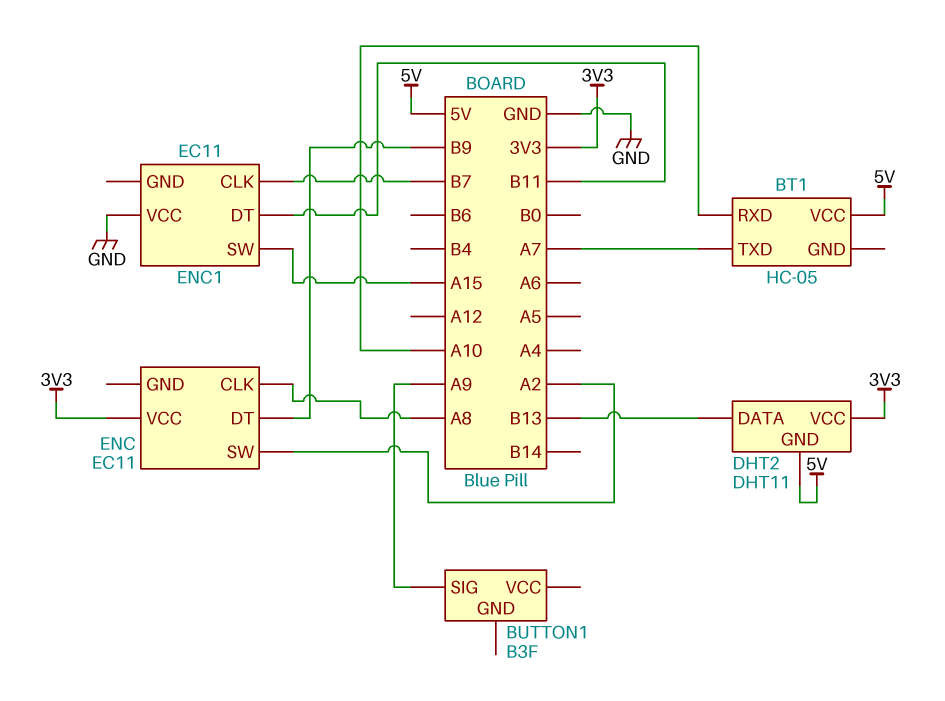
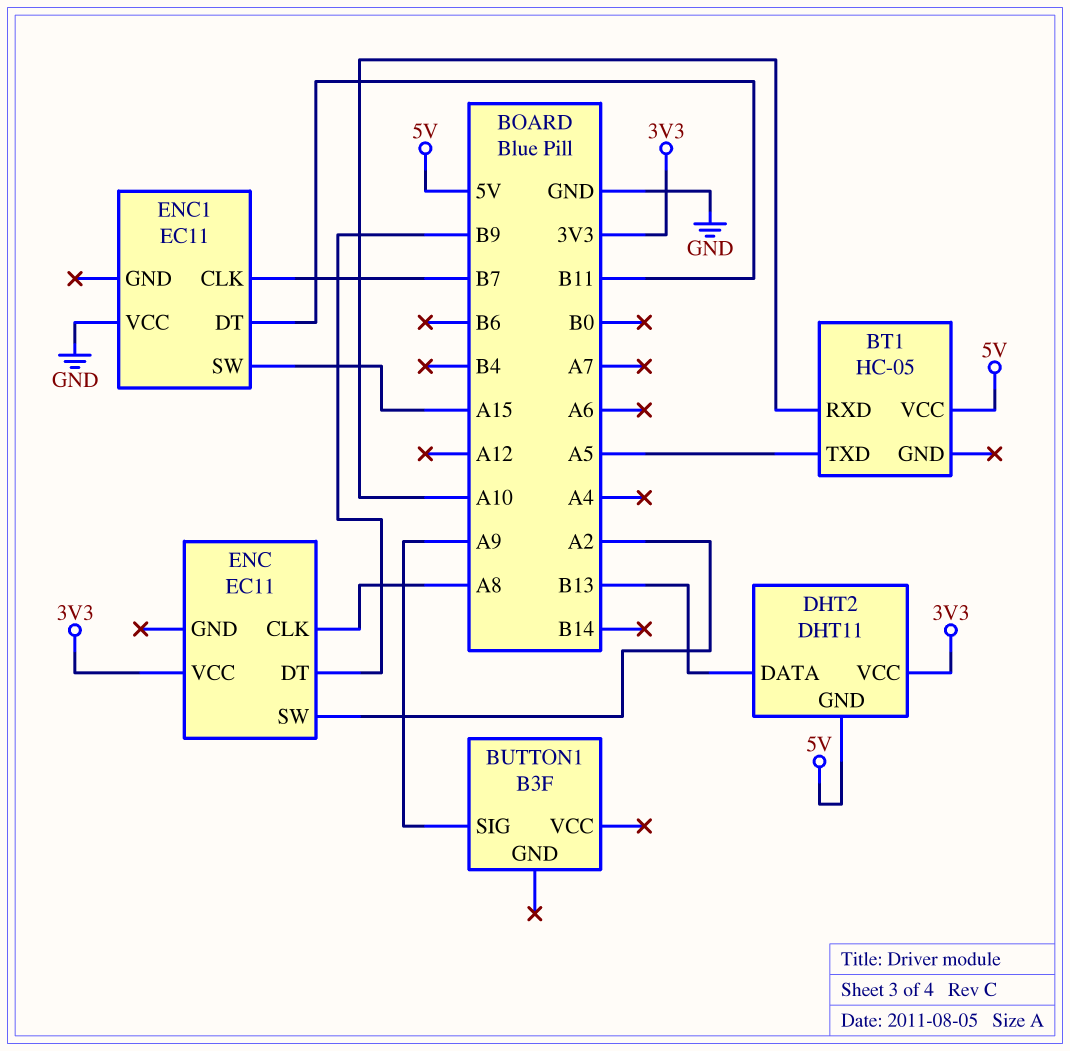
BT1 pin TXD: A7 -> A5

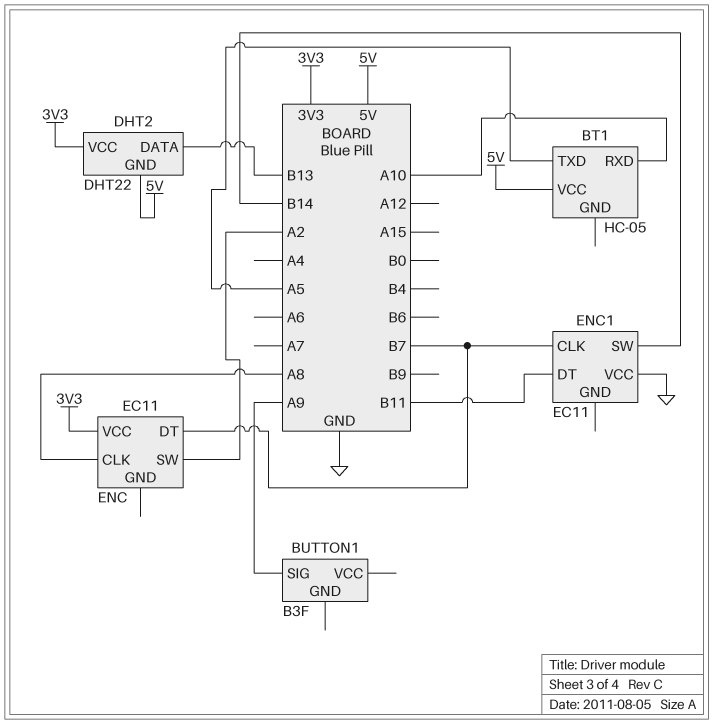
DHT2: DHT11 -> DHT22
ENC pin DT: B9 -> B7
ENC1 pin SW: A15 -> B14

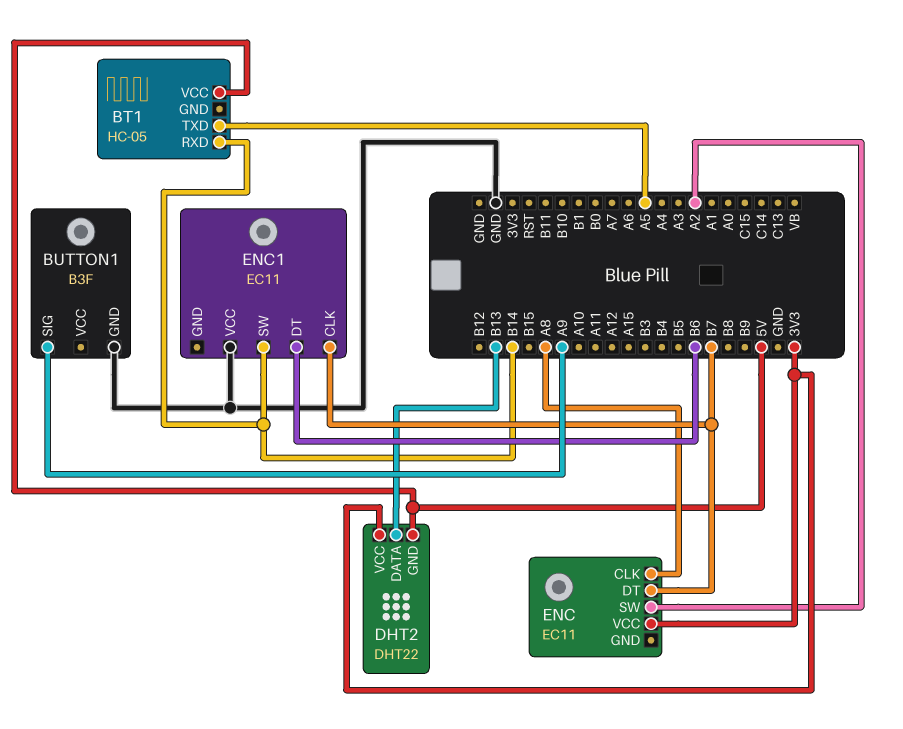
BT1 pin RXD: A10 -> B14
BUTTON1 pin GND: none -> GND
ENC1 pin DT: B11 -> B6

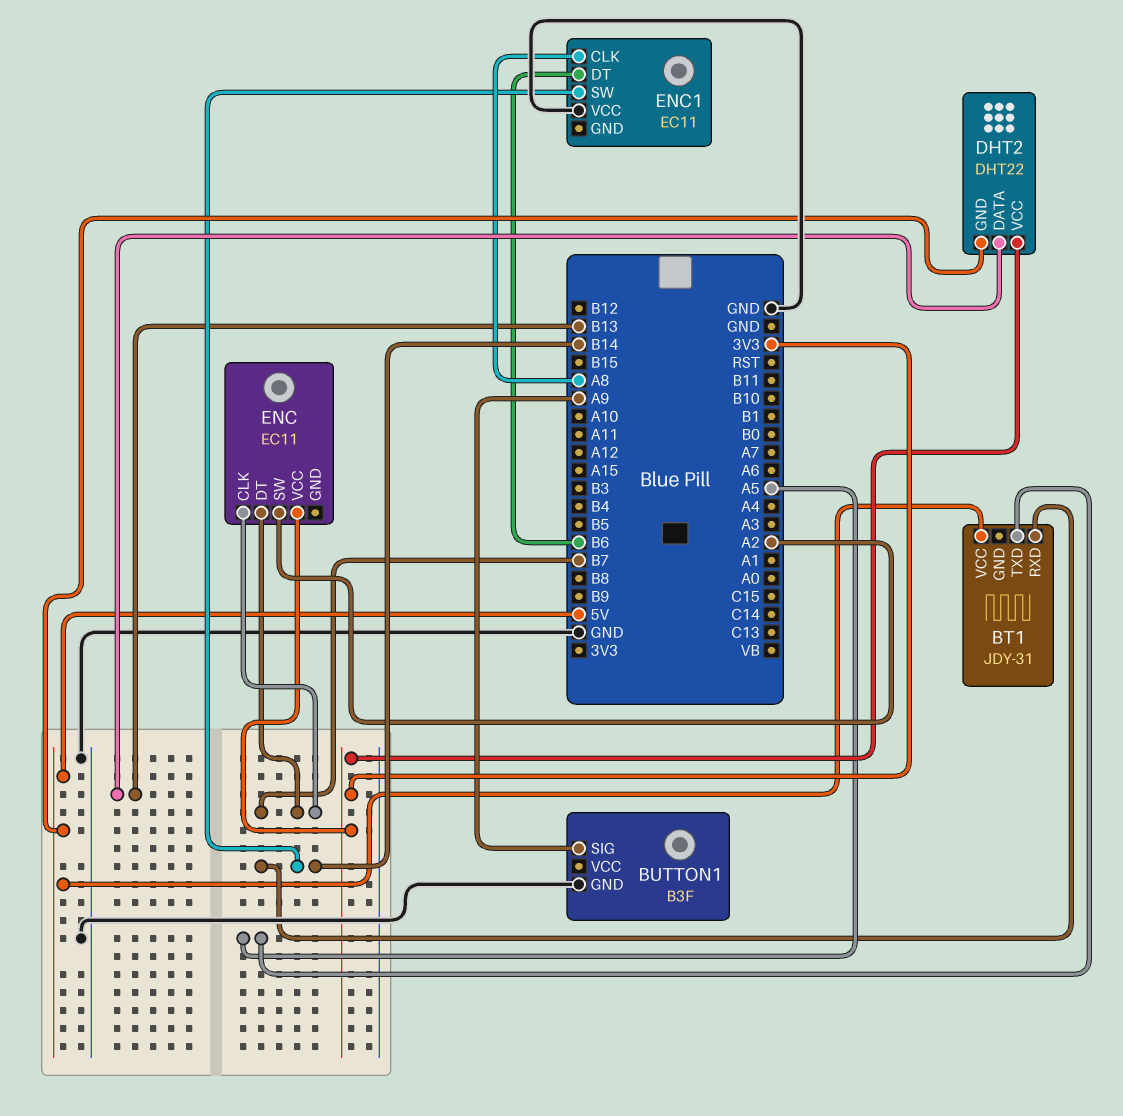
BT1: HC-05 -> JDY-31
ENC pin CLK: A8 -> B7
ENC1 pin CLK: B7 -> A8

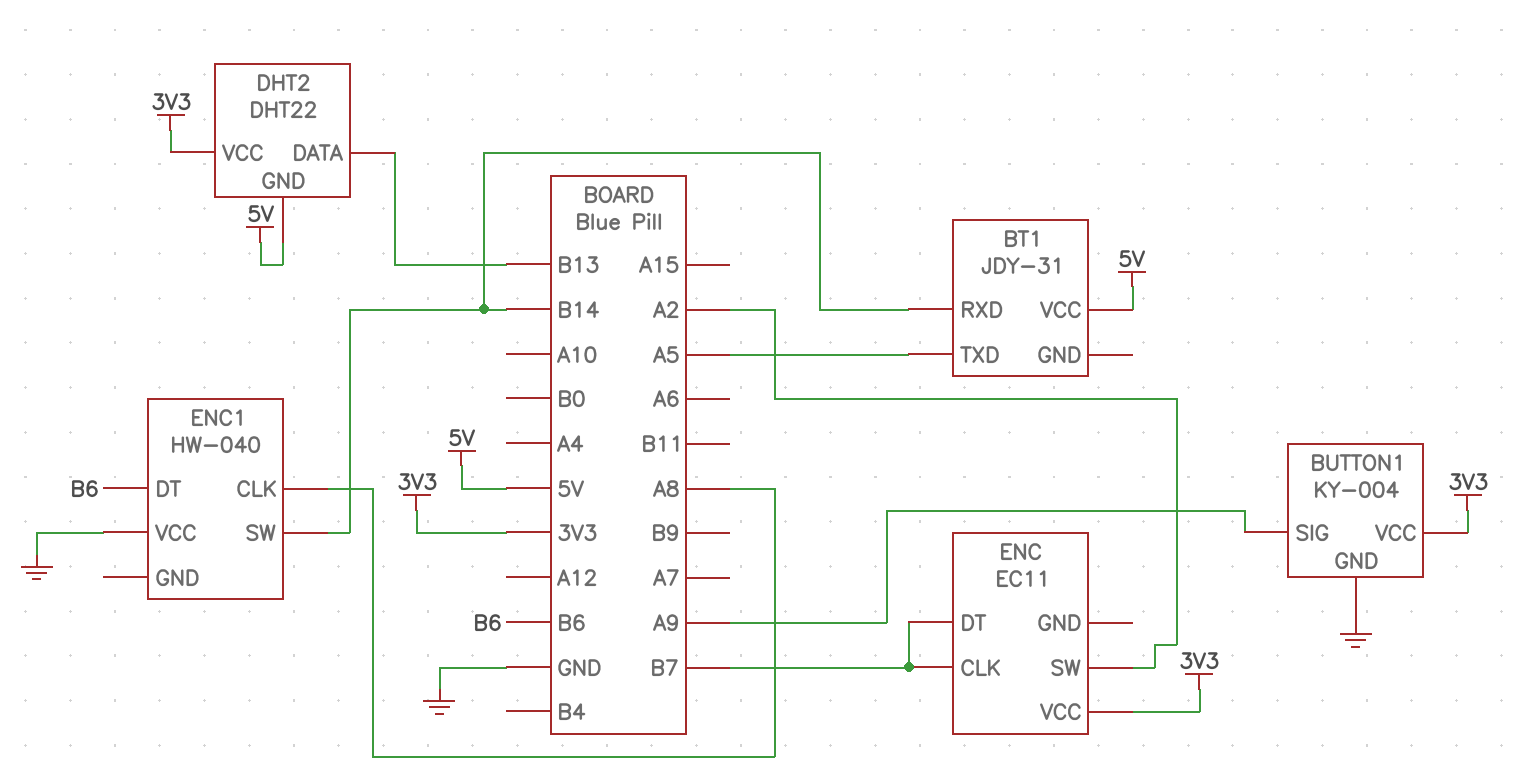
BUTTON1: B3F -> KY-004
BUTTON1 pin VCC: none -> 3V3
ENC1: EC11 -> HW-040

